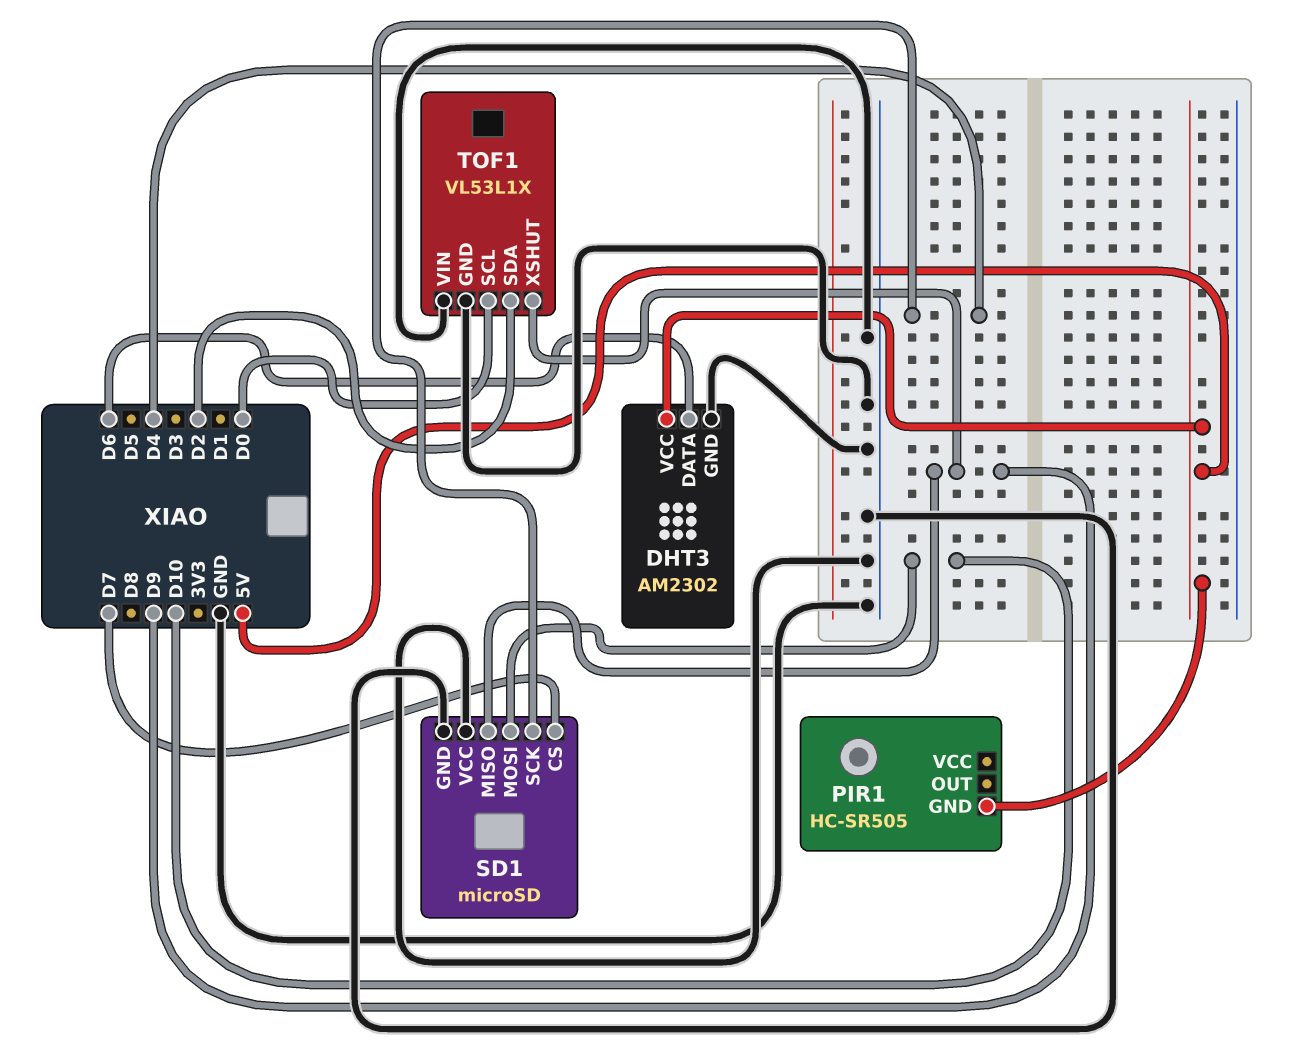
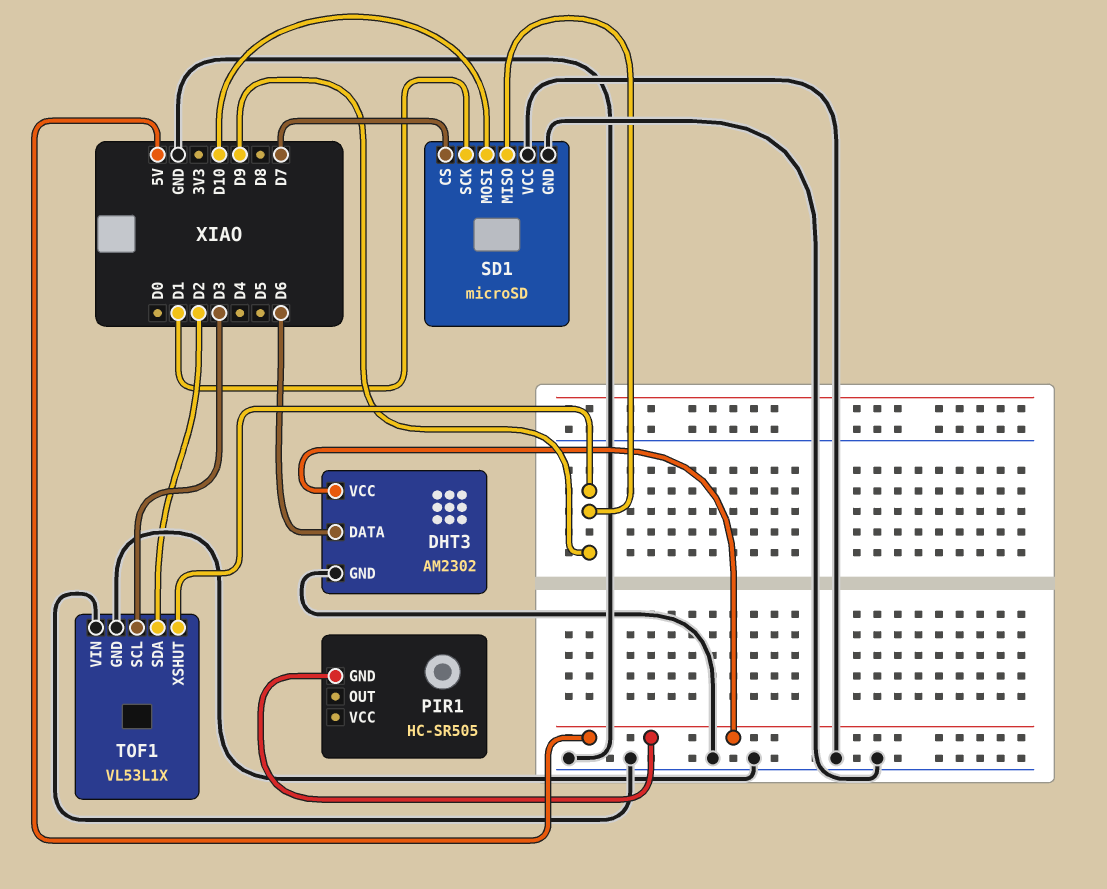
SD1 pin SCK: D4 -> D1
TOF1 pin SCL: D0 -> D3

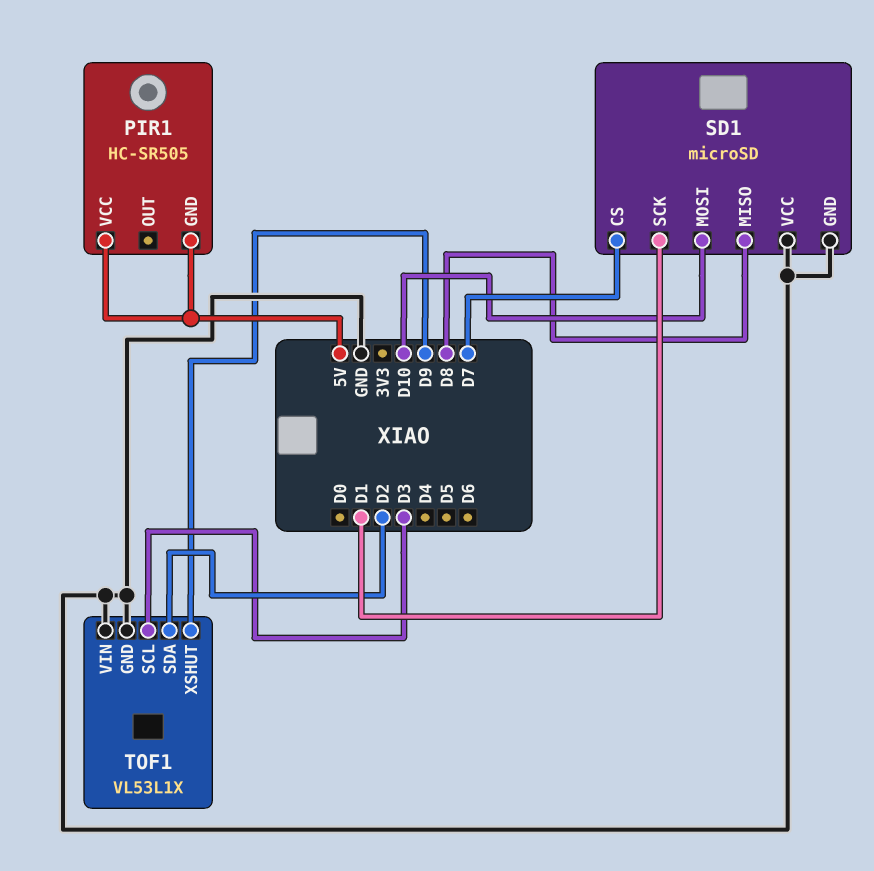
DHT3: AM2302 -> none
DHT3 pin DATA: D6 -> none
DHT3 pin GND: GND -> none
DHT3 pin VCC: 5V -> none
PIR1 pin VCC: none -> 5V
SD1 pin MISO: D9 -> D8

